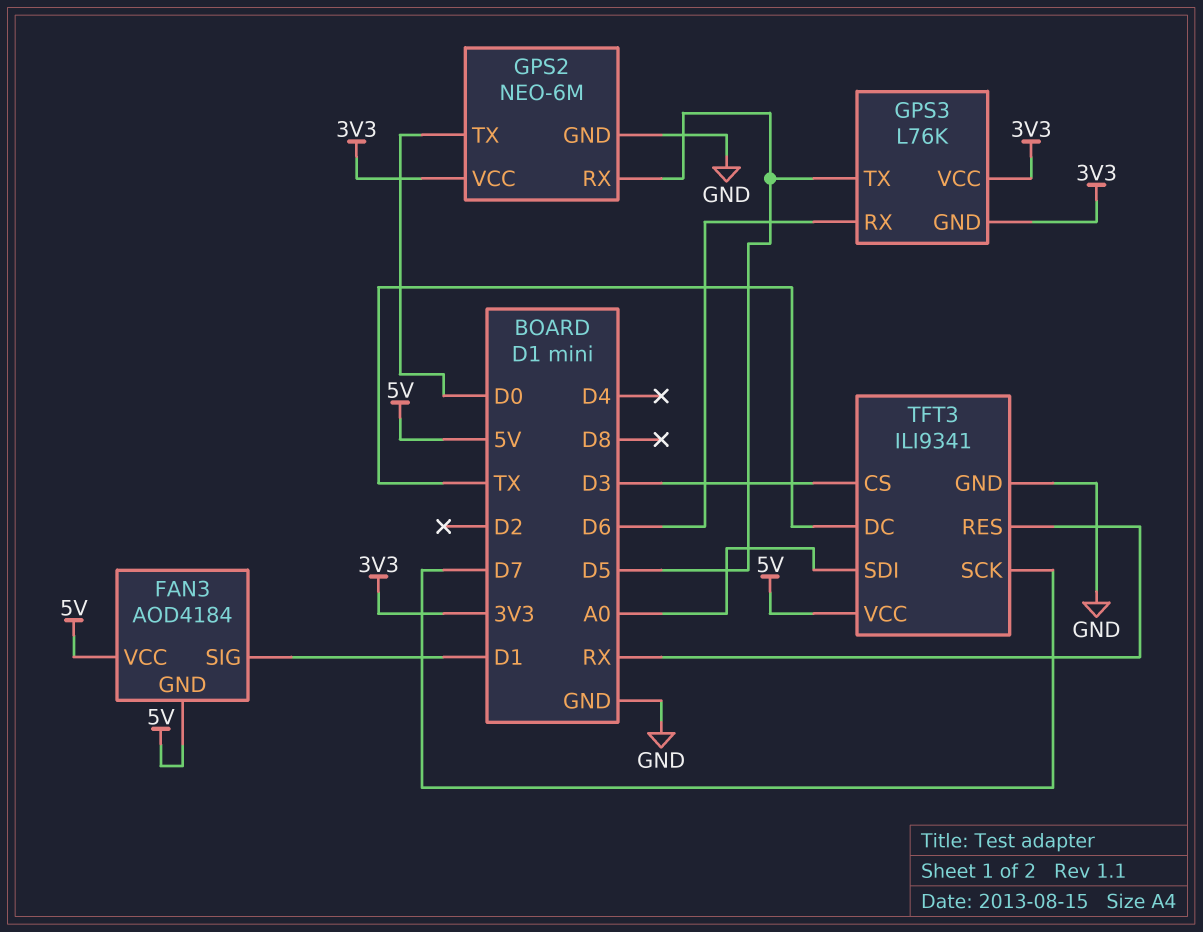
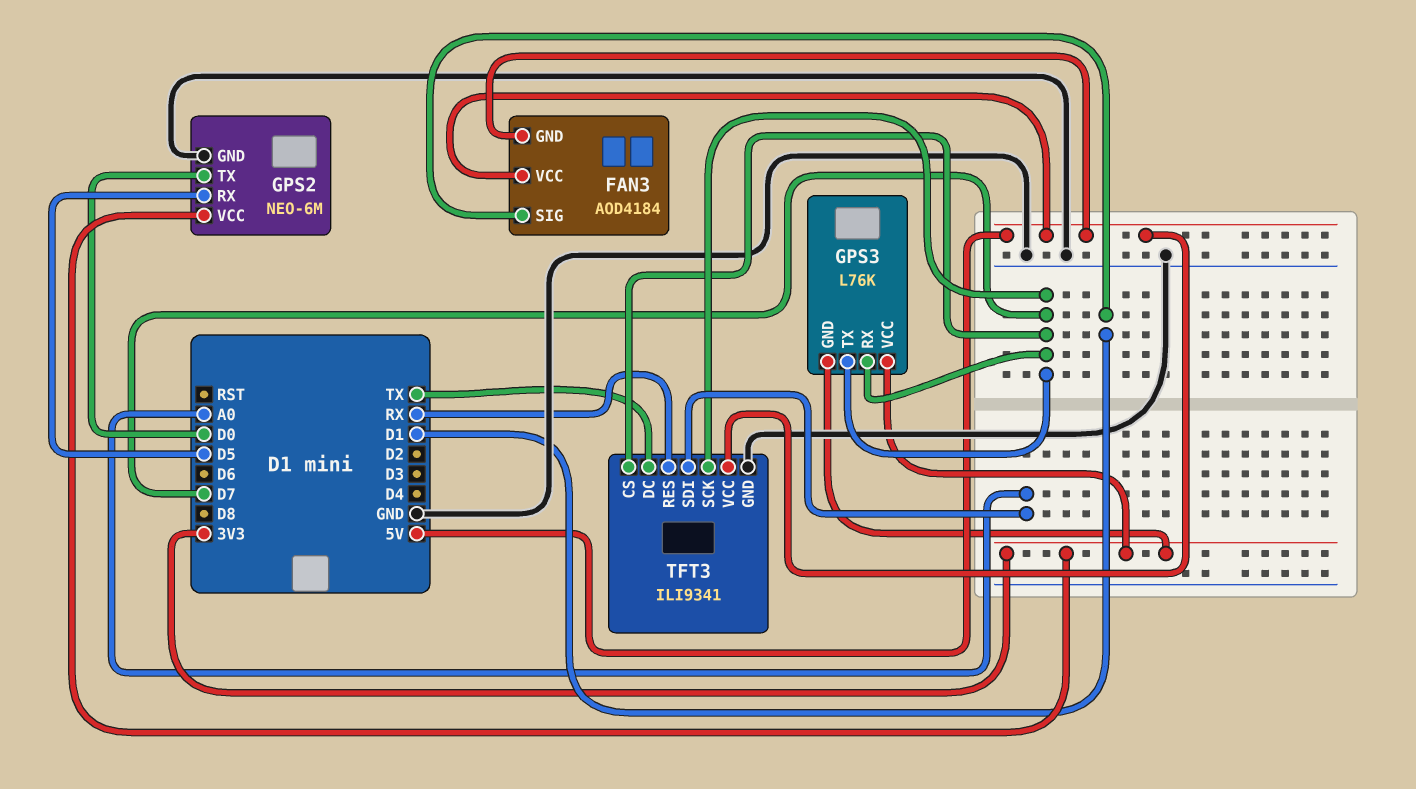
GPS3 pin RX: D6 -> D7
GPS3 pin TX: D5 -> D7
TFT3 pin CS: D3 -> D7

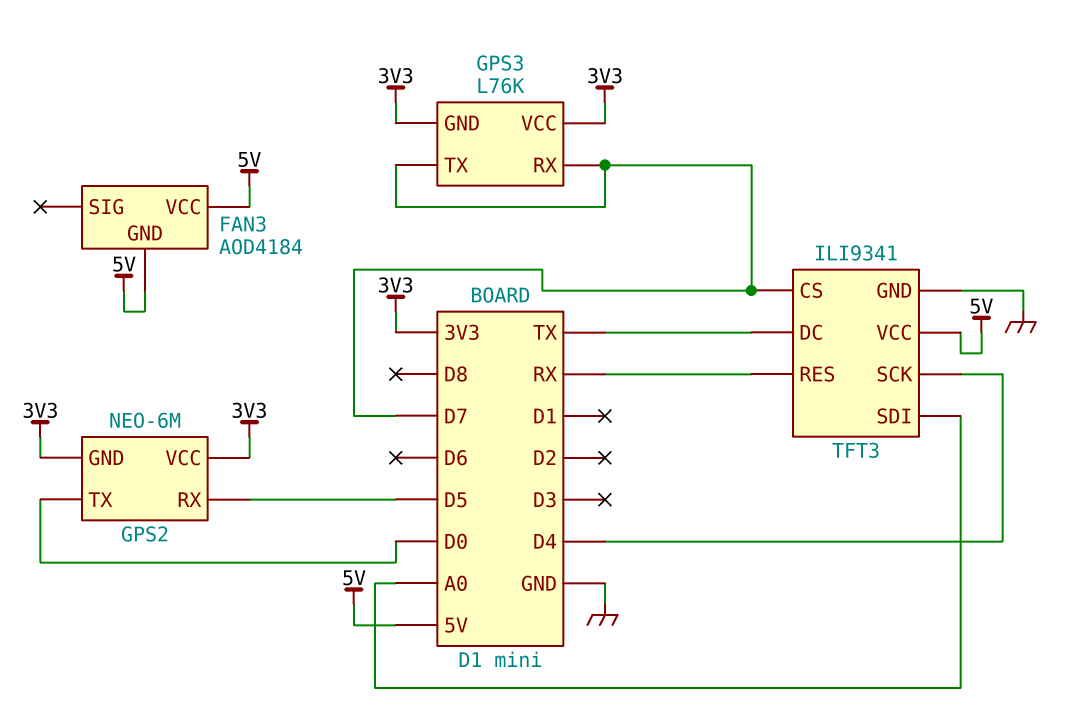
FAN3 pin SIG: D1 -> none
GPS2 pin GND: GND -> 3V3
TFT3 pin SCK: D7 -> D4

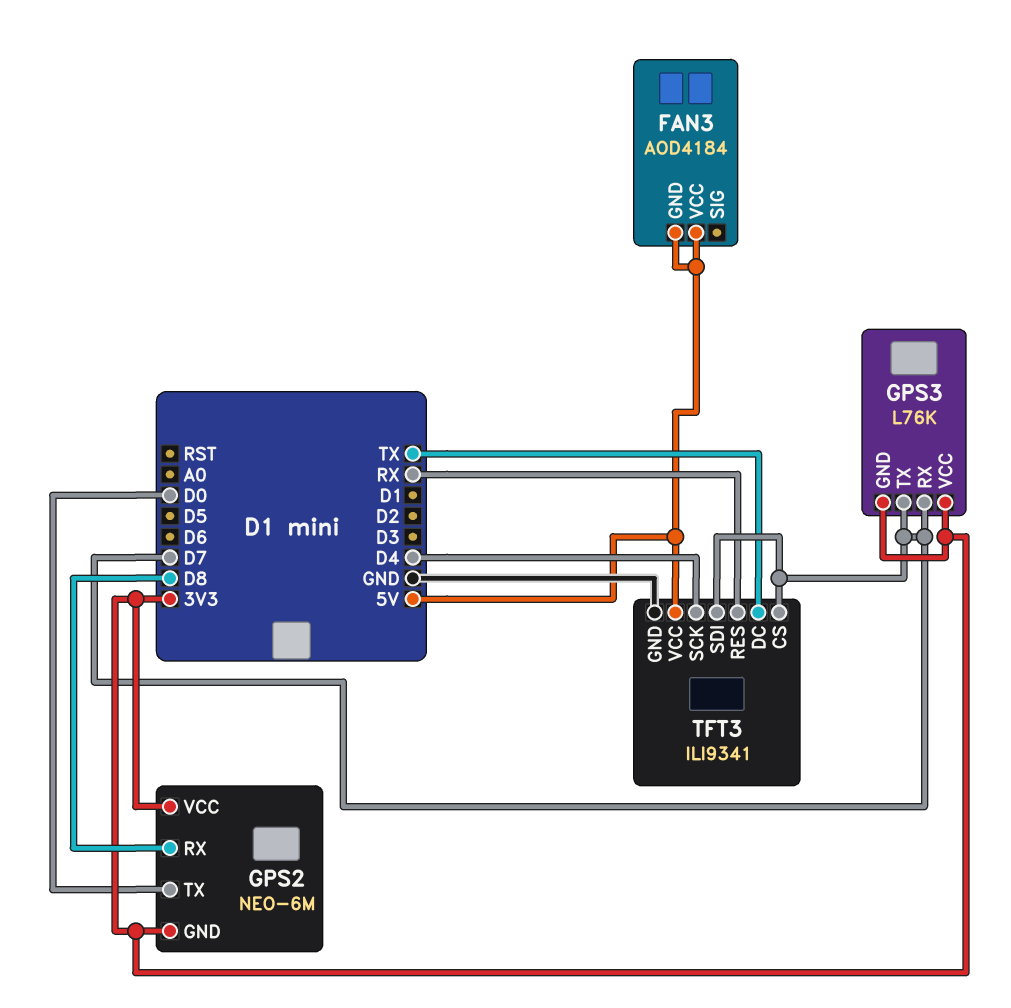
GPS2 pin RX: D5 -> D8
TFT3 pin SDI: A0 -> D7

